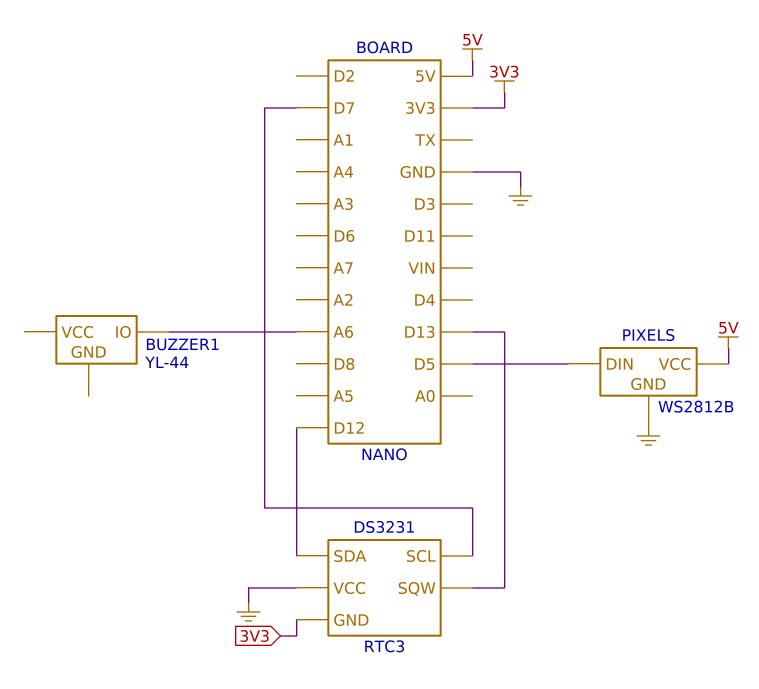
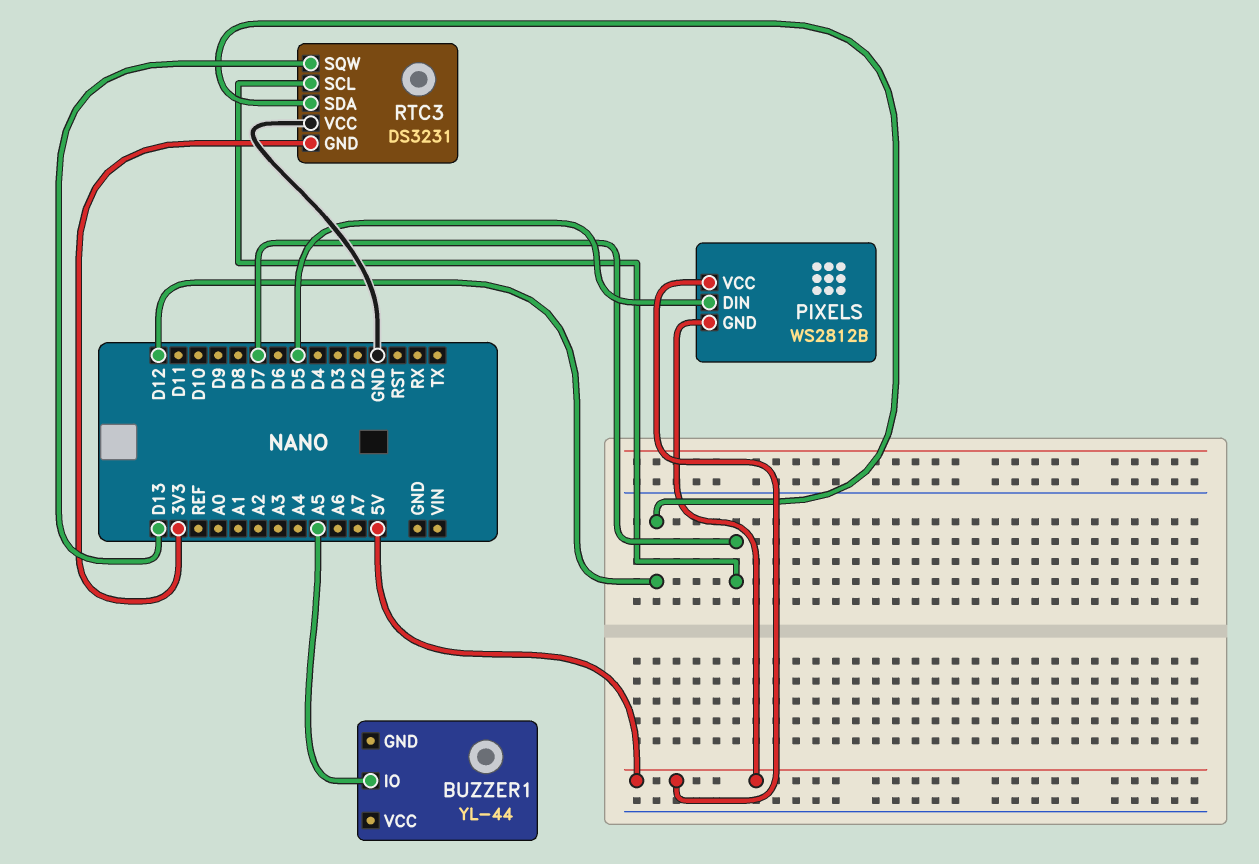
BUZZER1 pin IO: A6 -> A5
PIXELS pin GND: GND -> 5V

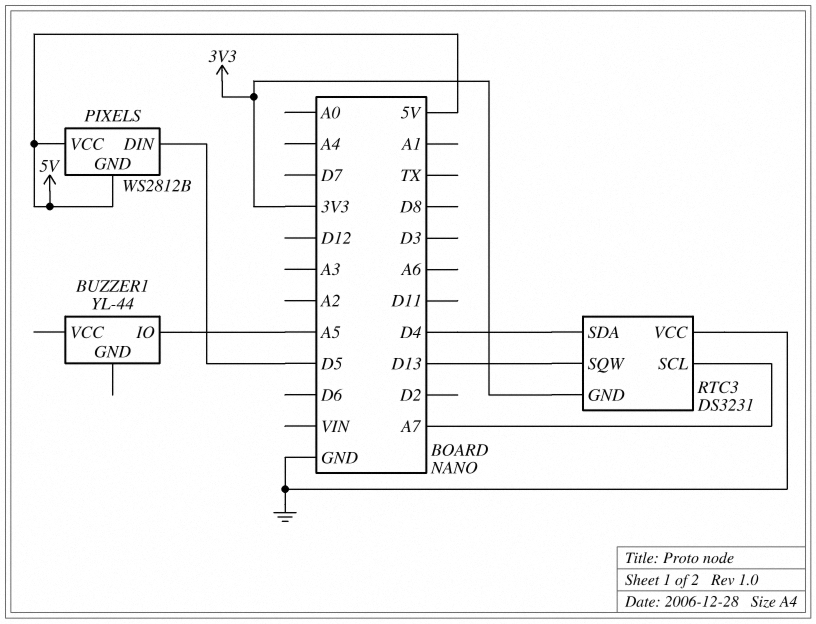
RTC3 pin SCL: D7 -> A7
RTC3 pin SDA: D12 -> D4

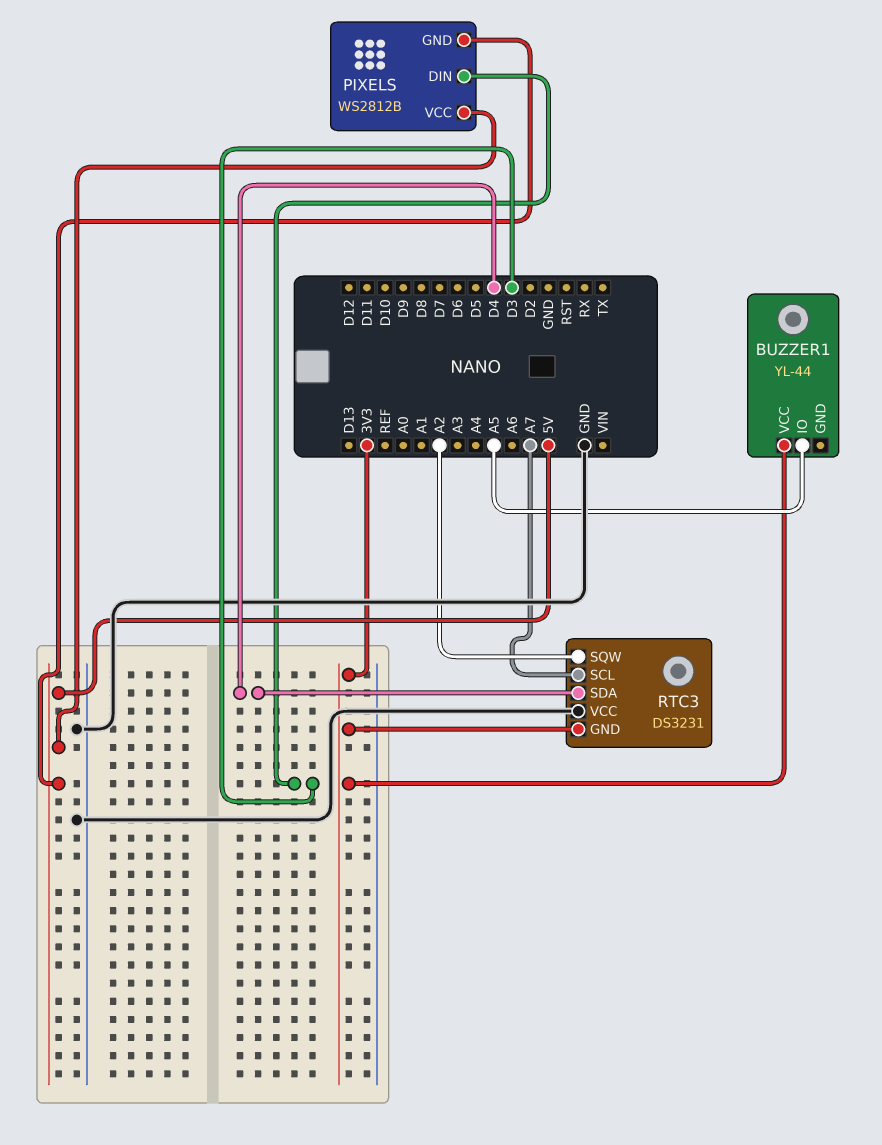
BUZZER1 pin VCC: none -> 3V3
PIXELS pin DIN: D5 -> D3
RTC3 pin SQW: D13 -> A2

